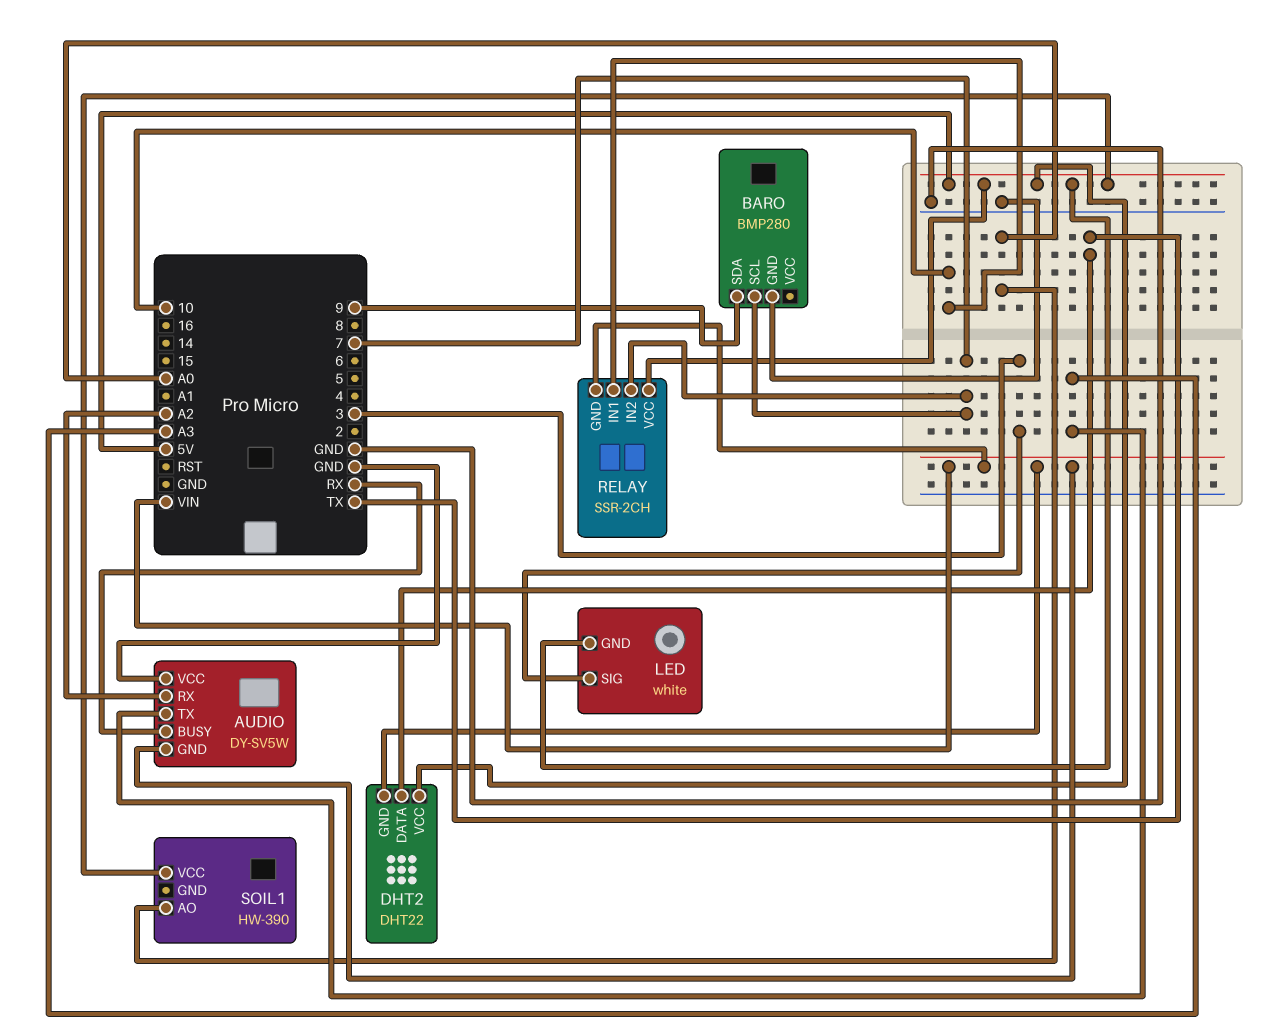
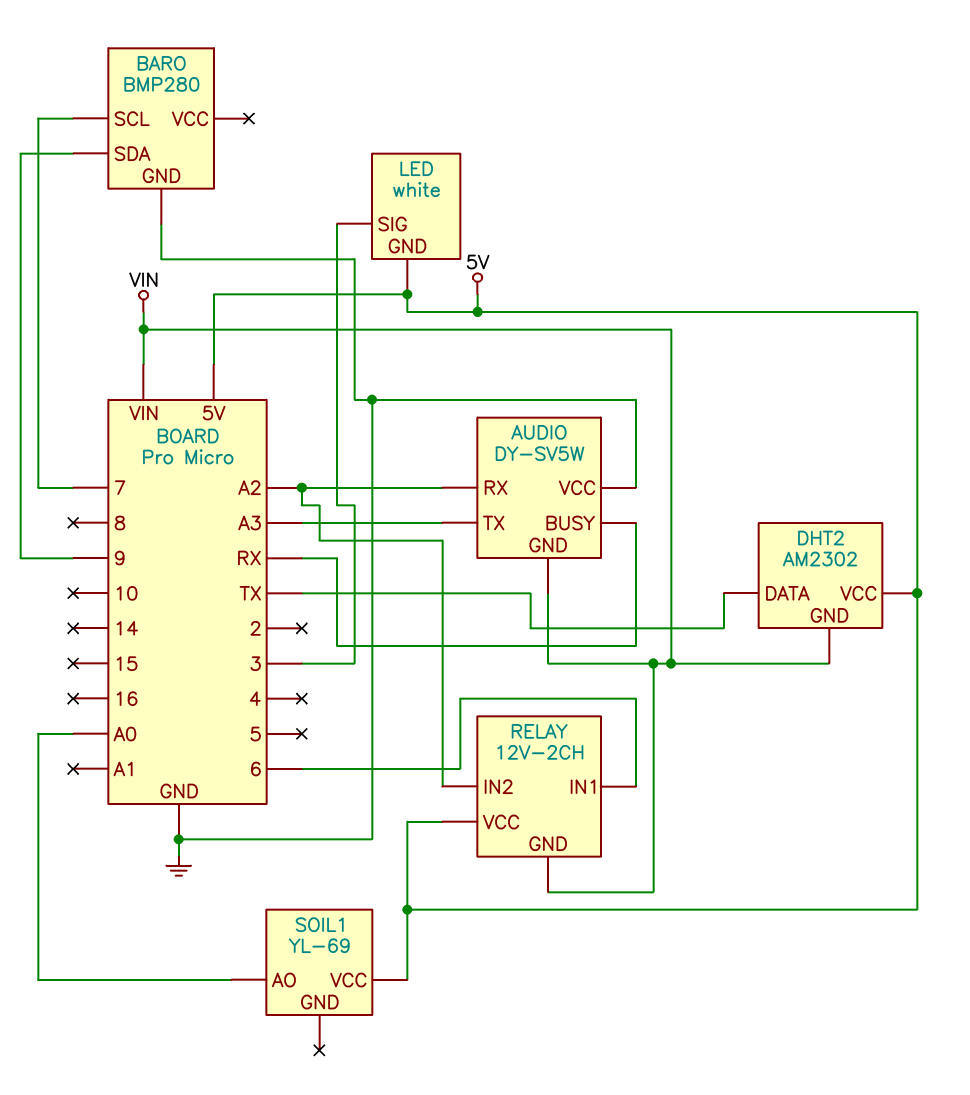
DHT2: DHT22 -> AM2302
RELAY: SSR-2CH -> 12V-2CH
RELAY pin IN1: 10 -> 6
RELAY pin IN2: 7 -> A2
SOIL1: HW-390 -> YL-69

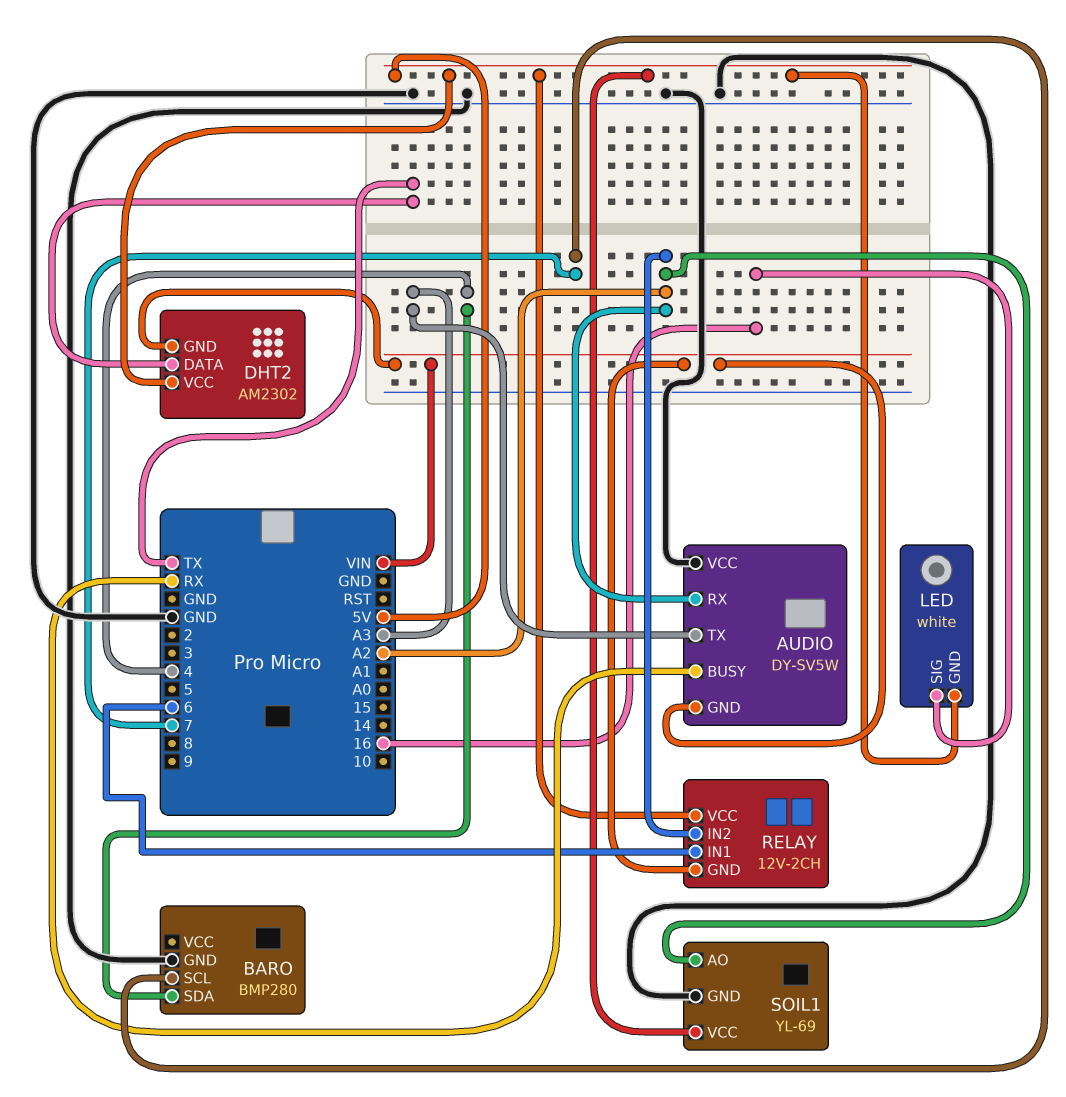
BARO pin SDA: 9 -> 4
LED pin SIG: 3 -> 16
SOIL1 pin AO: A0 -> A2
SOIL1 pin GND: none -> GND

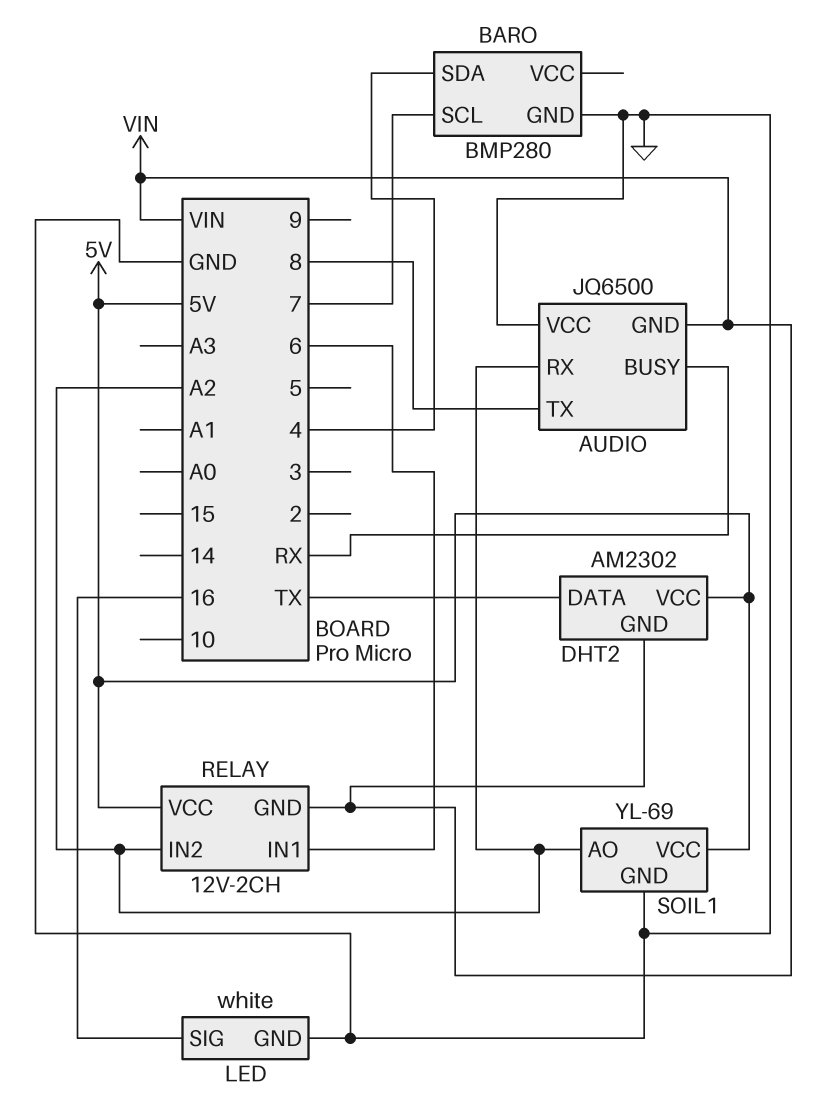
AUDIO: DY-SV5W -> JQ6500
AUDIO pin TX: A3 -> 8
LED pin GND: 5V -> GND

